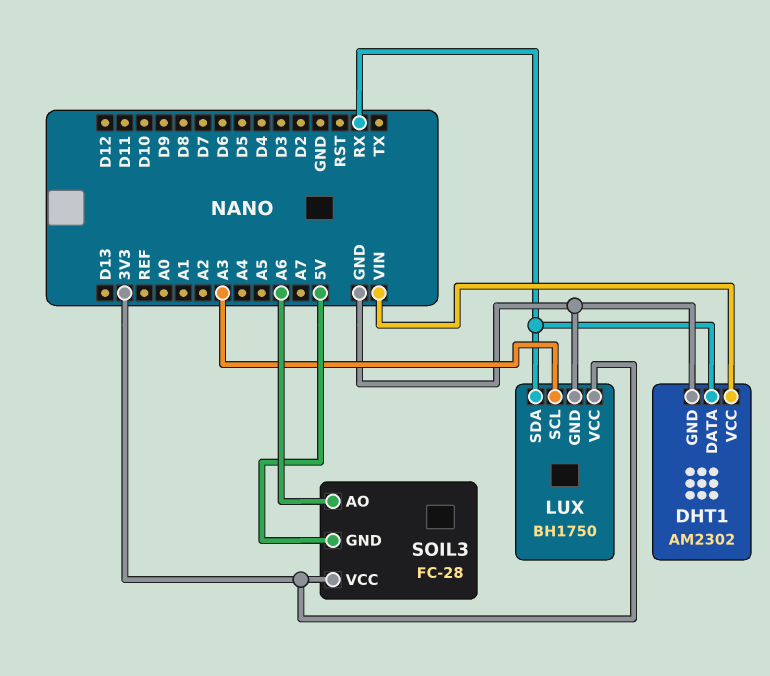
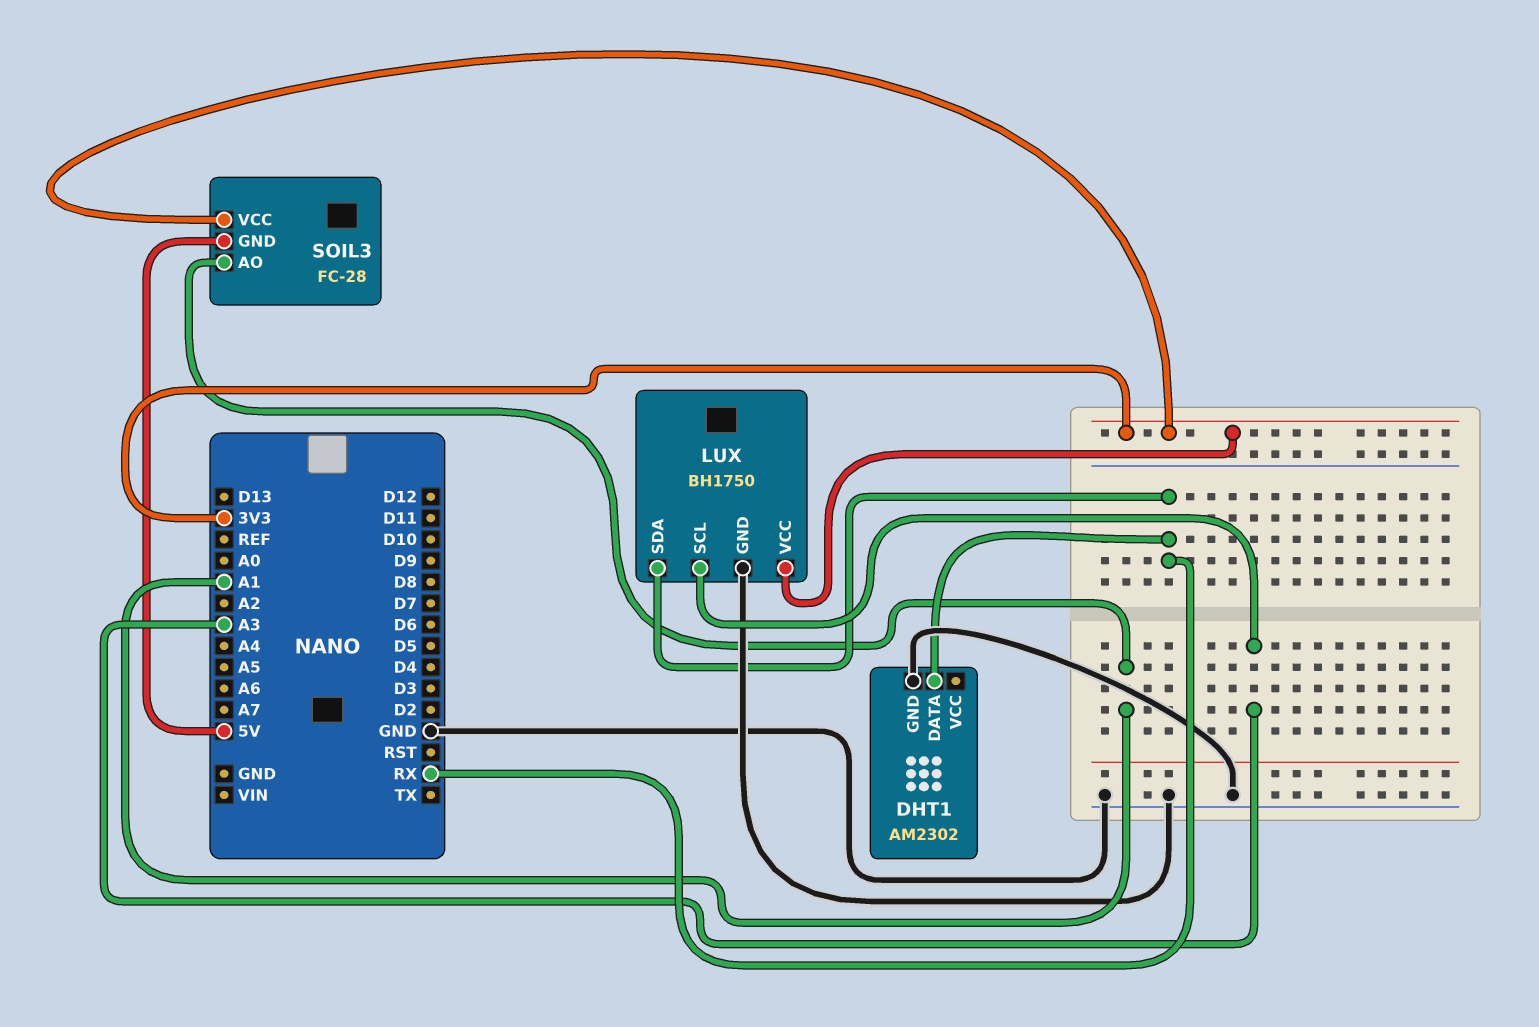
DHT1 pin VCC: VIN -> none
SOIL3 pin AO: A6 -> A1

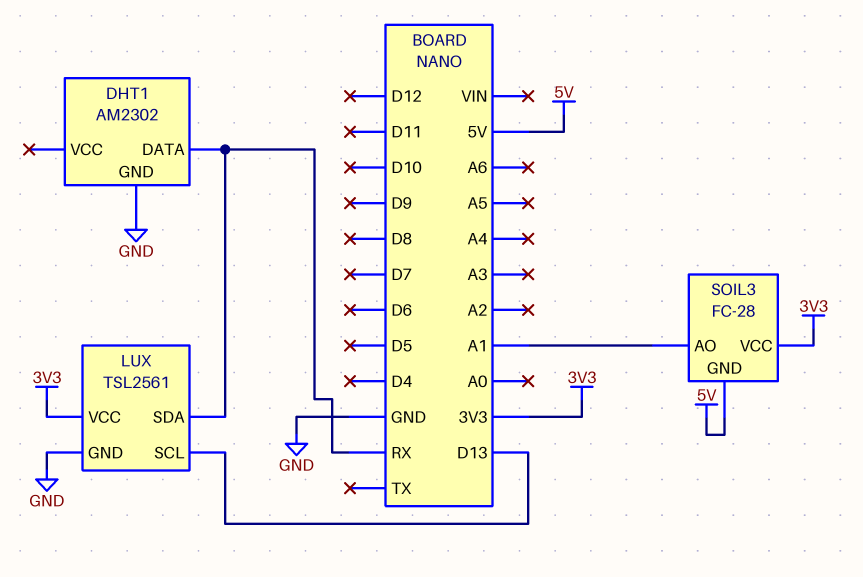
LUX: BH1750 -> TSL2561
LUX pin SCL: A3 -> D13

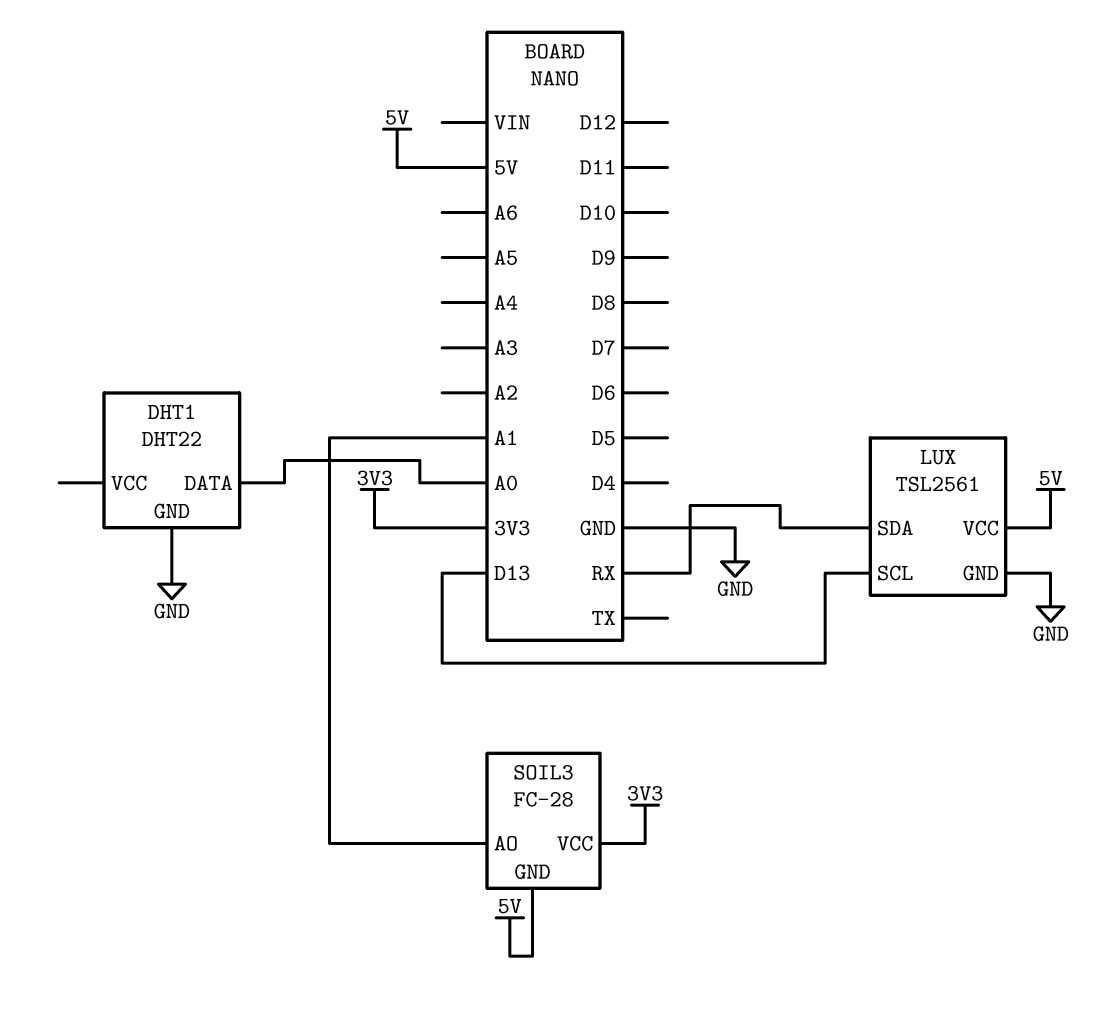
DHT1: AM2302 -> DHT22
DHT1 pin DATA: RX -> A0
LUX pin VCC: 3V3 -> 5V

